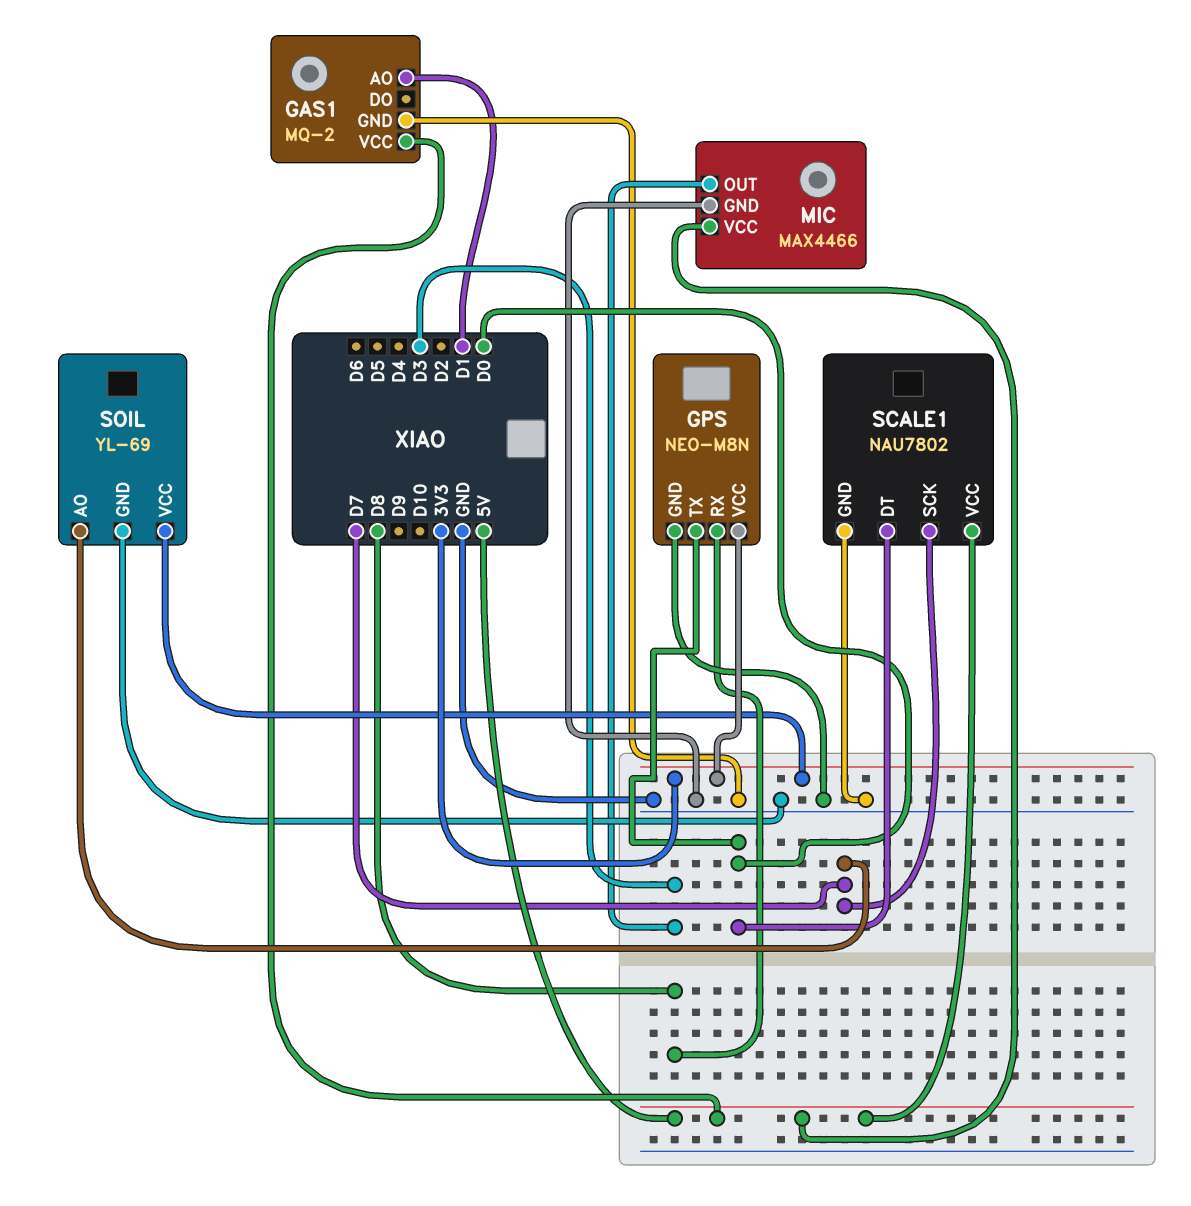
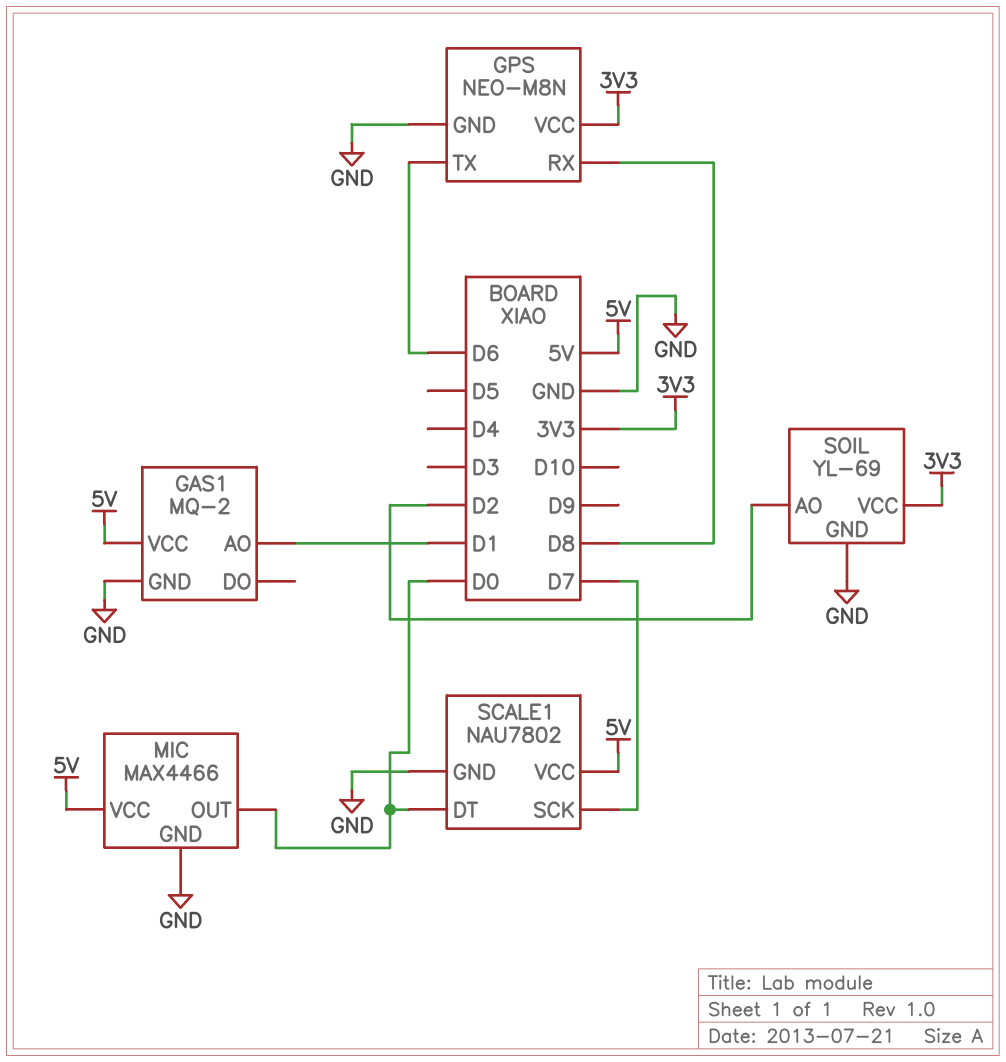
GPS pin TX: D0 -> D6
MIC pin OUT: D3 -> D0
SOIL pin AO: D7 -> D2

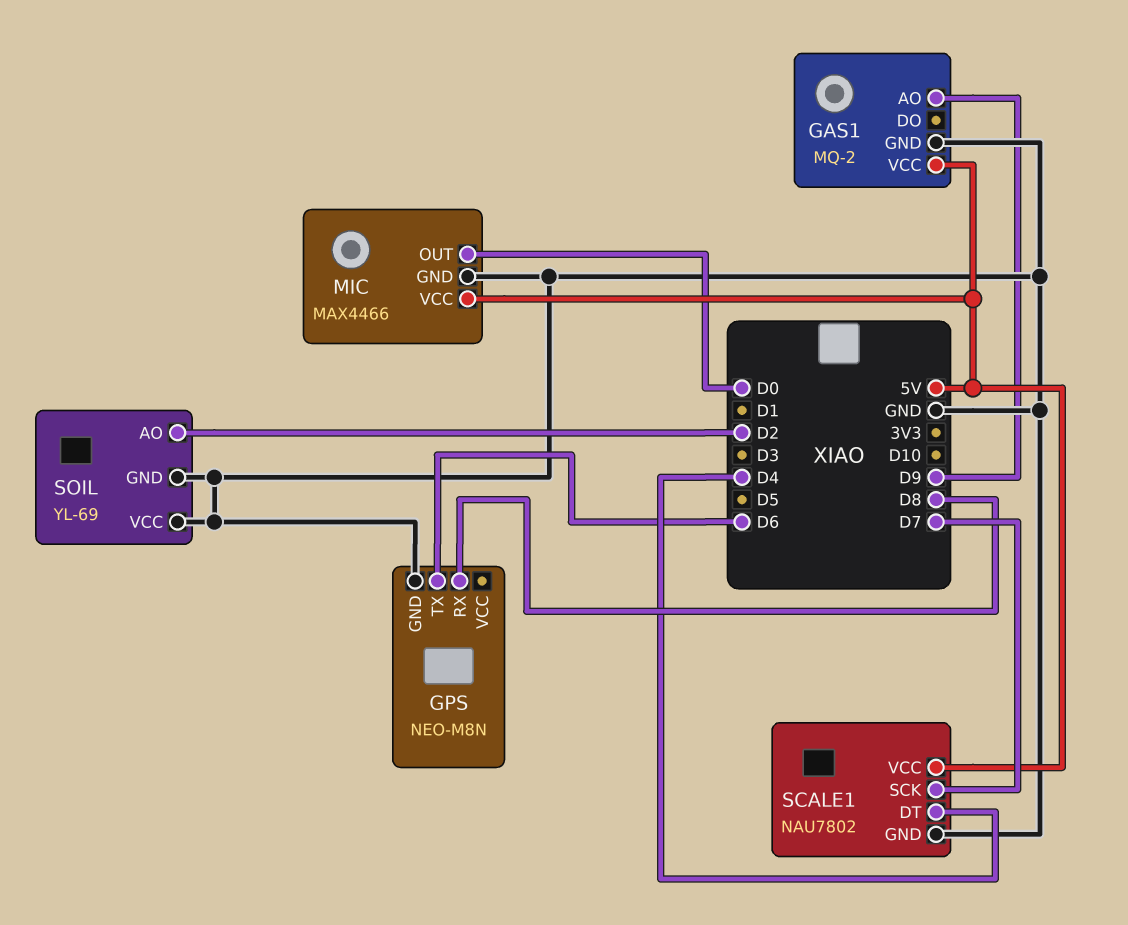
GAS1 pin AO: D1 -> D9
GPS pin VCC: 3V3 -> none
SCALE1 pin DT: D0 -> D4
SOIL pin VCC: 3V3 -> GND

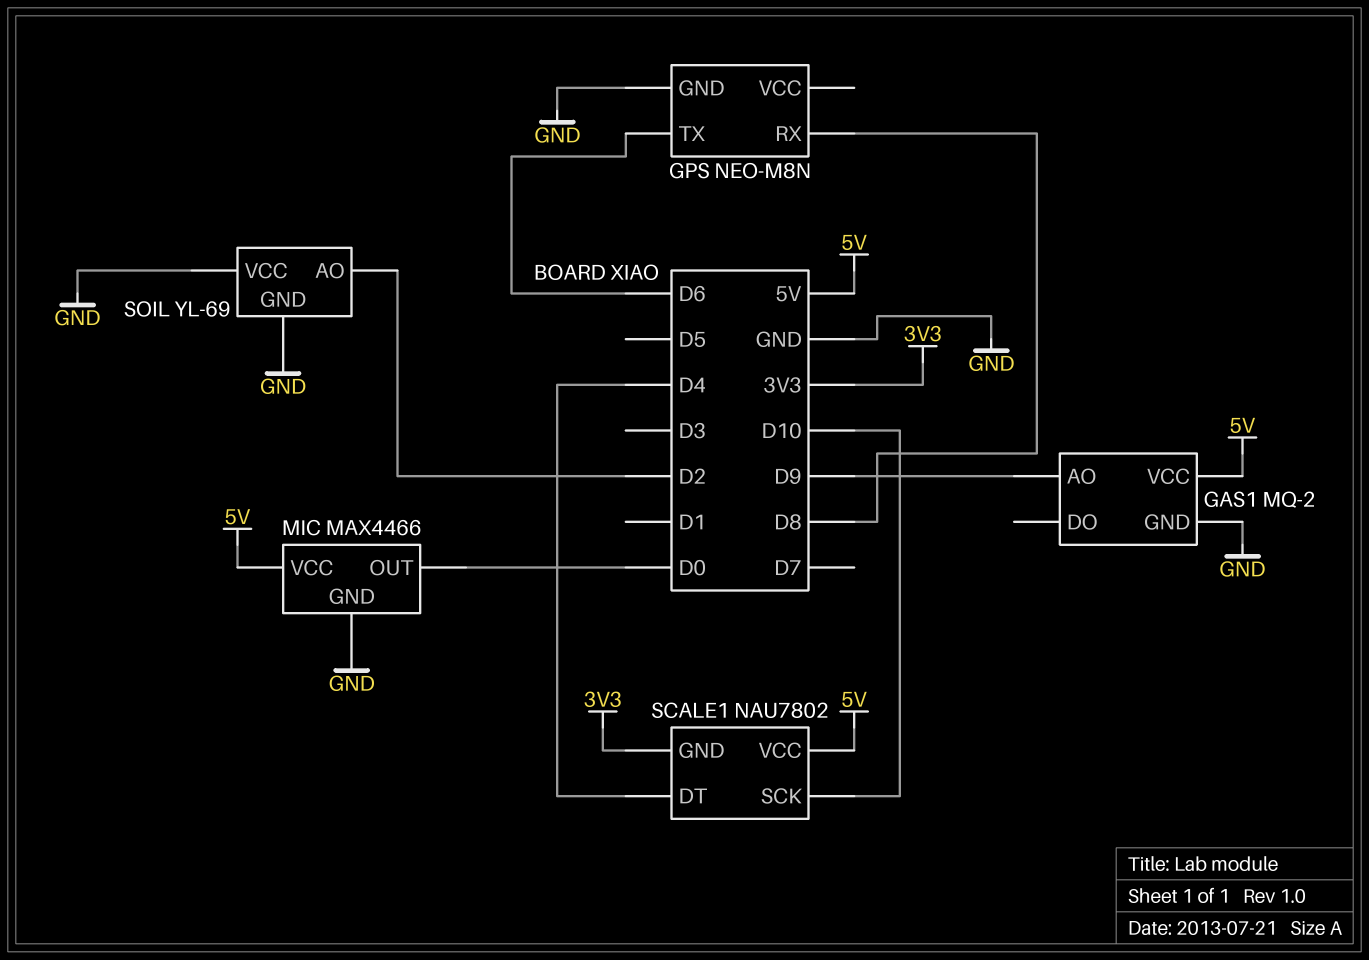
SCALE1 pin GND: GND -> 3V3
SCALE1 pin SCK: D7 -> D10

